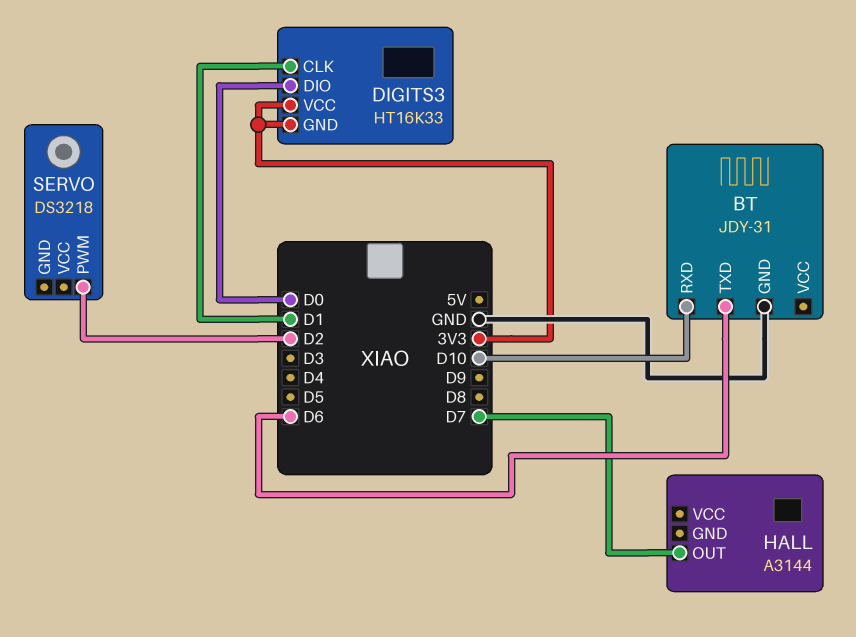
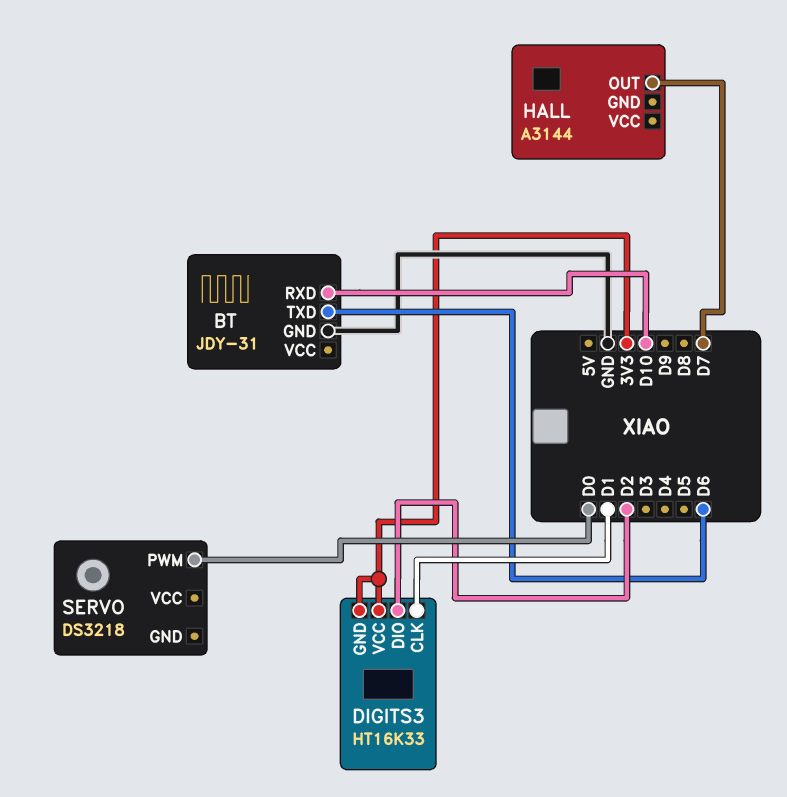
DIGITS3 pin DIO: D0 -> D2
SERVO pin PWM: D2 -> D0

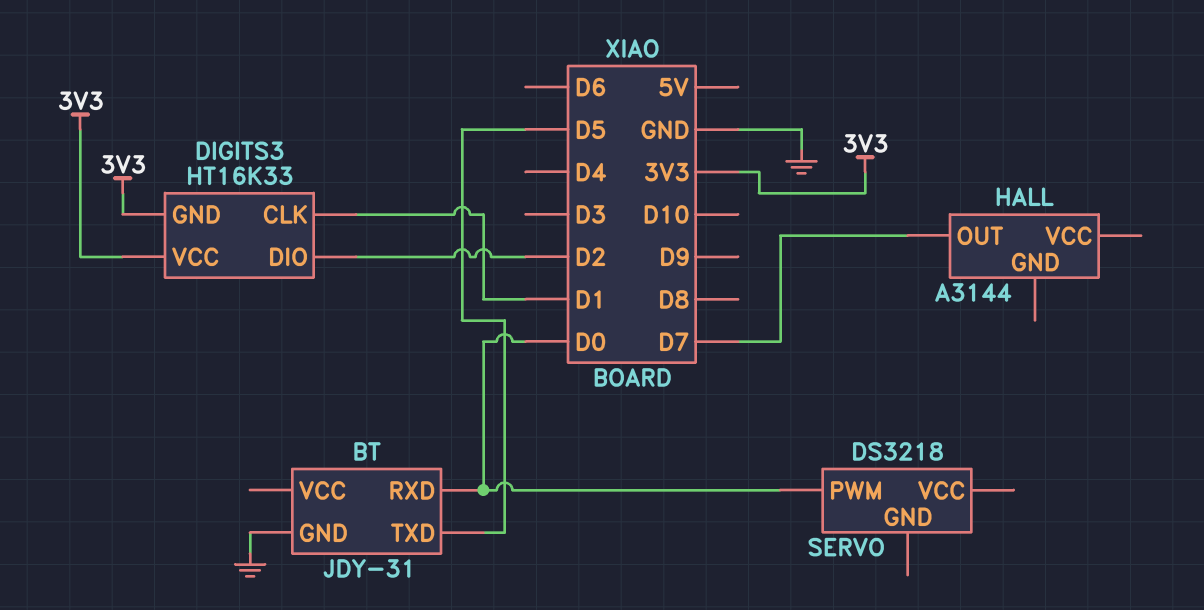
BT pin RXD: D10 -> D0
BT pin TXD: D6 -> D5

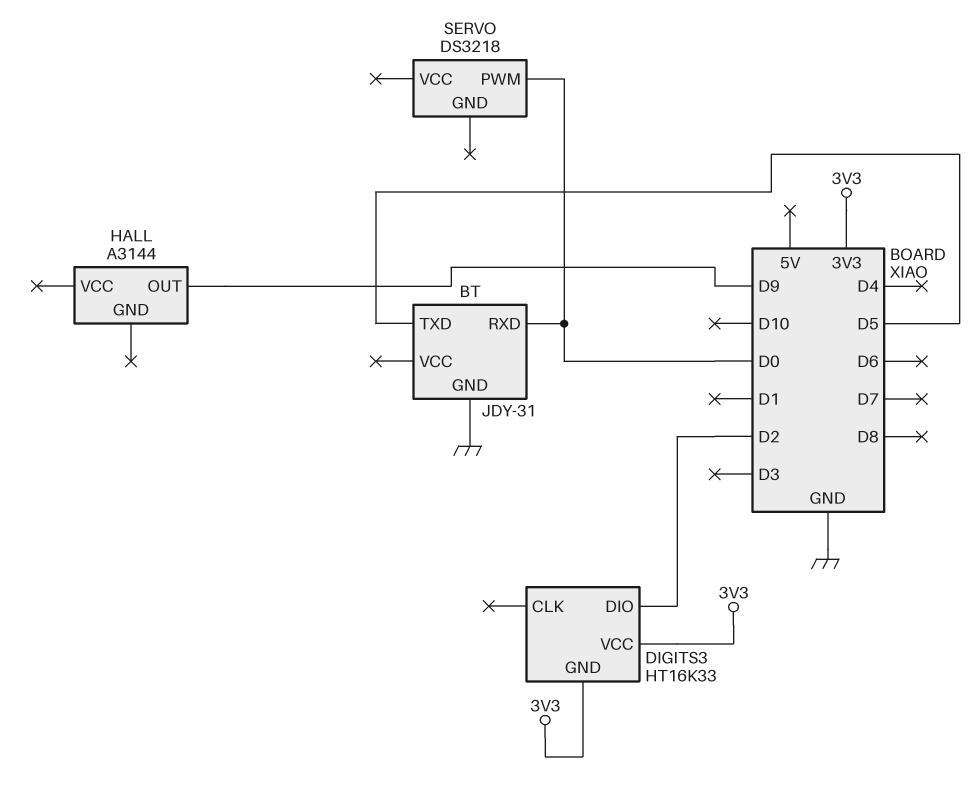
DIGITS3 pin CLK: D1 -> none
HALL pin OUT: D7 -> D9

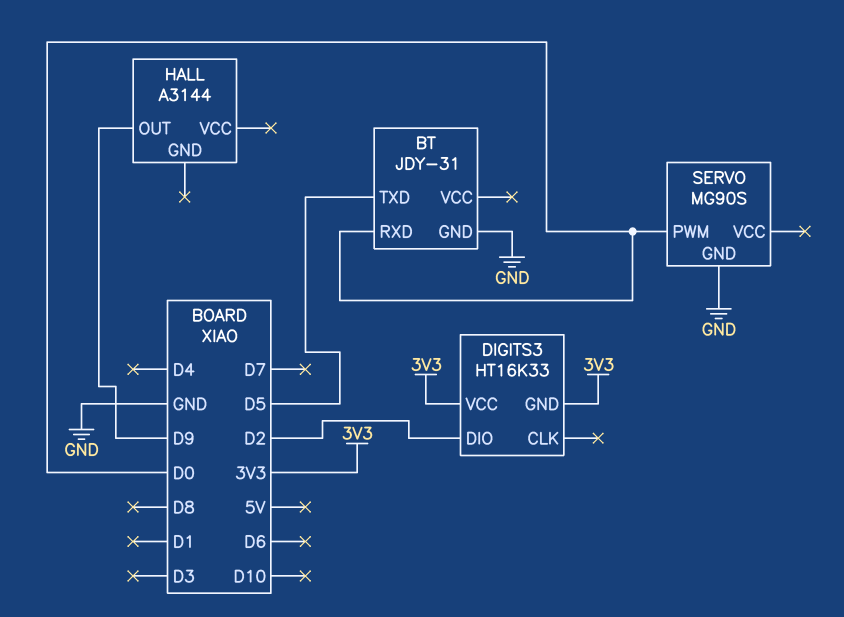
SERVO: DS3218 -> MG90S
SERVO pin GND: none -> GND

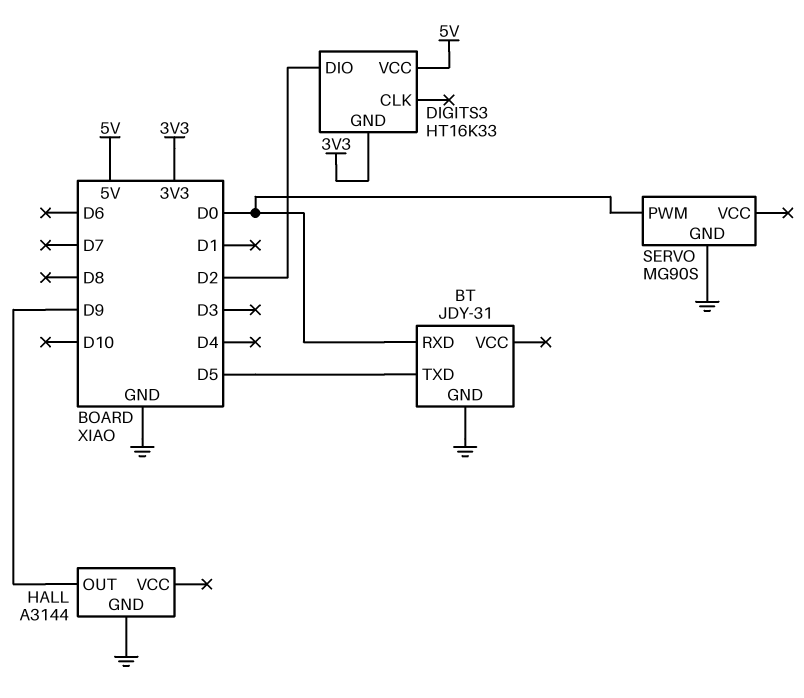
DIGITS3 pin VCC: 3V3 -> 5V
HALL pin GND: none -> GND

